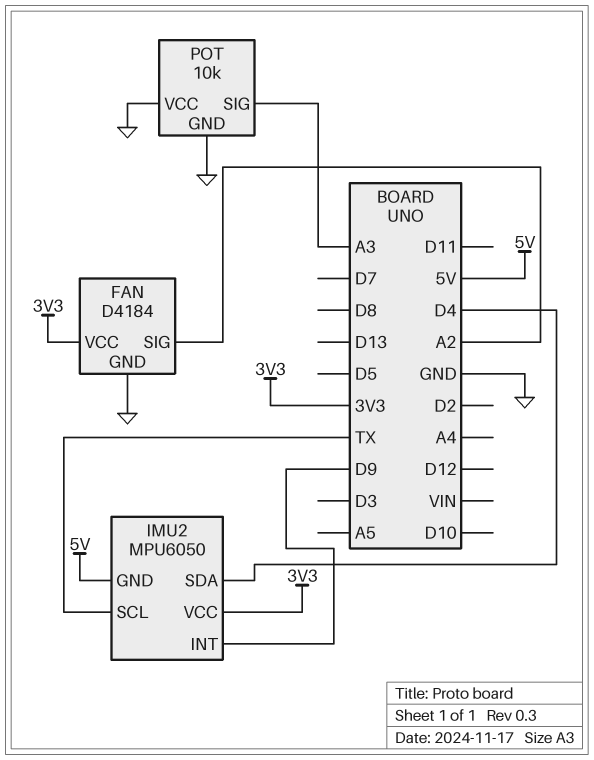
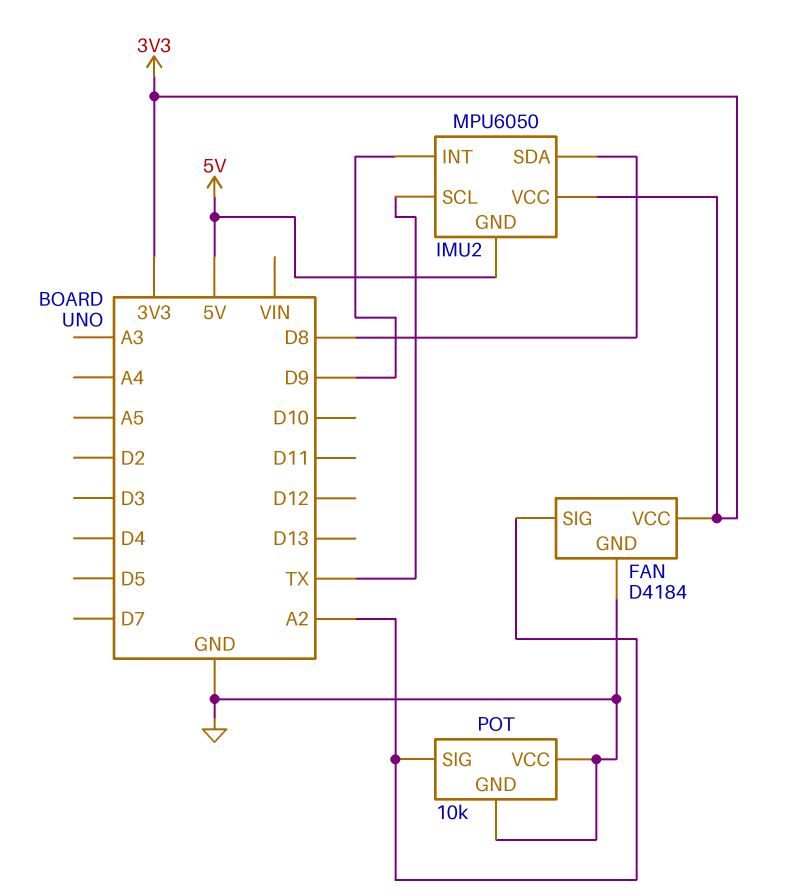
IMU2 pin SDA: D4 -> D8
POT pin SIG: A3 -> A2

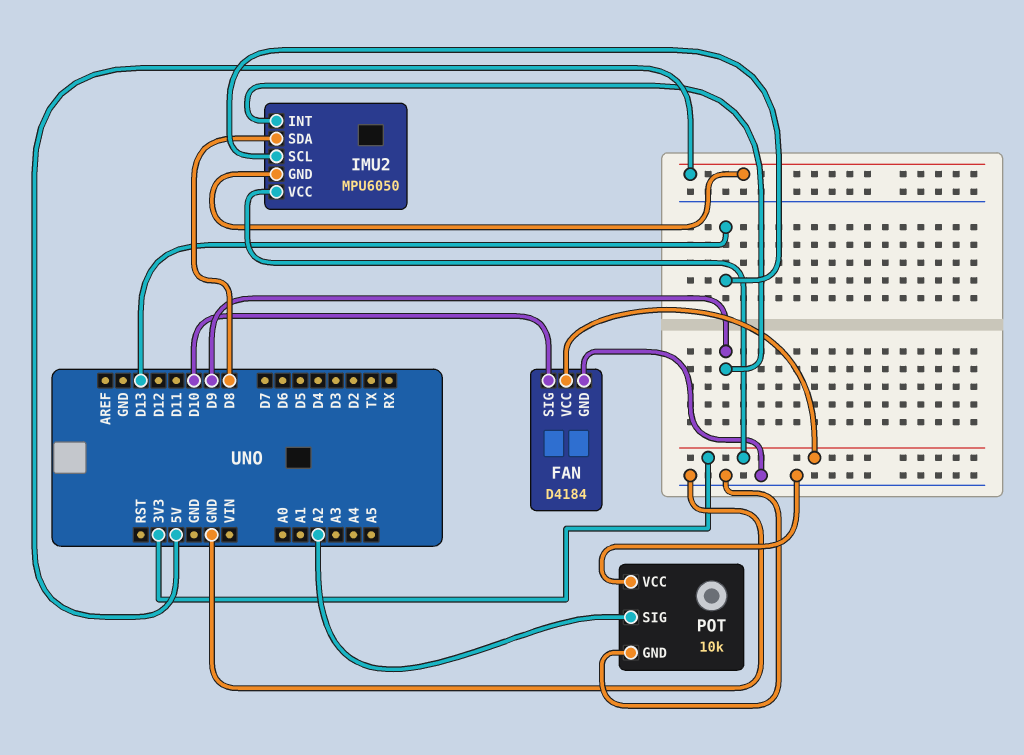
FAN pin SIG: A2 -> D10
IMU2 pin SCL: TX -> D13

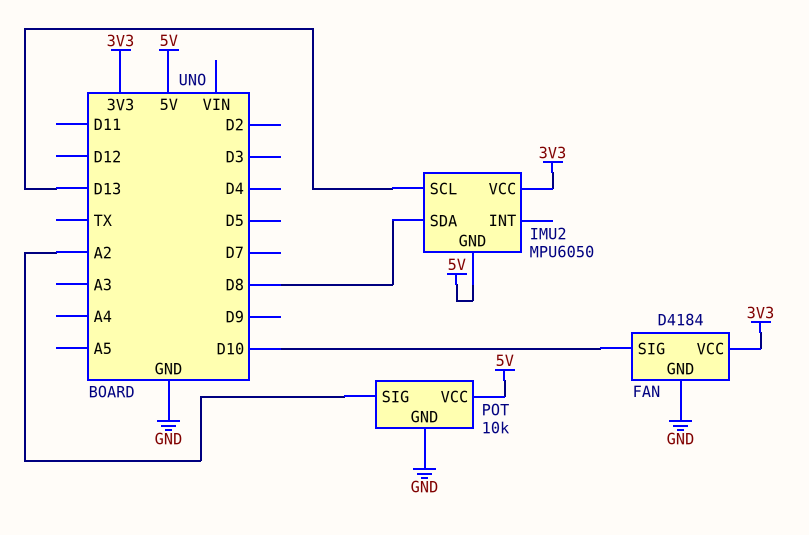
IMU2 pin INT: D9 -> none
POT pin VCC: GND -> 5V

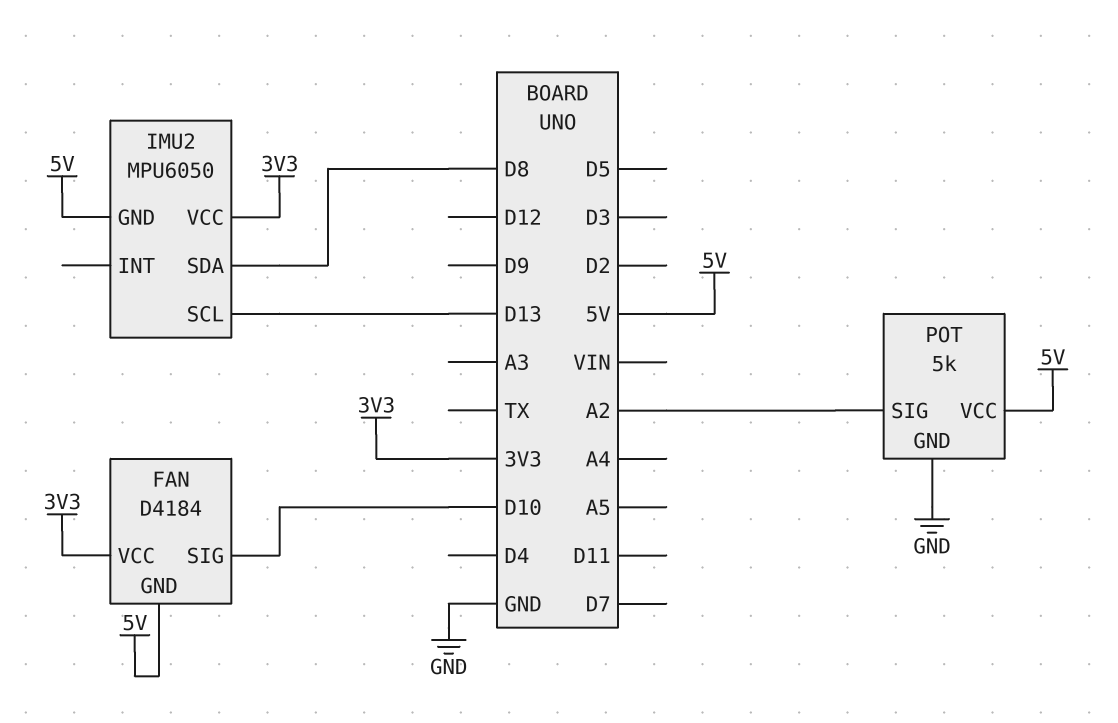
FAN pin GND: GND -> 5V
POT: 10k -> 5k

